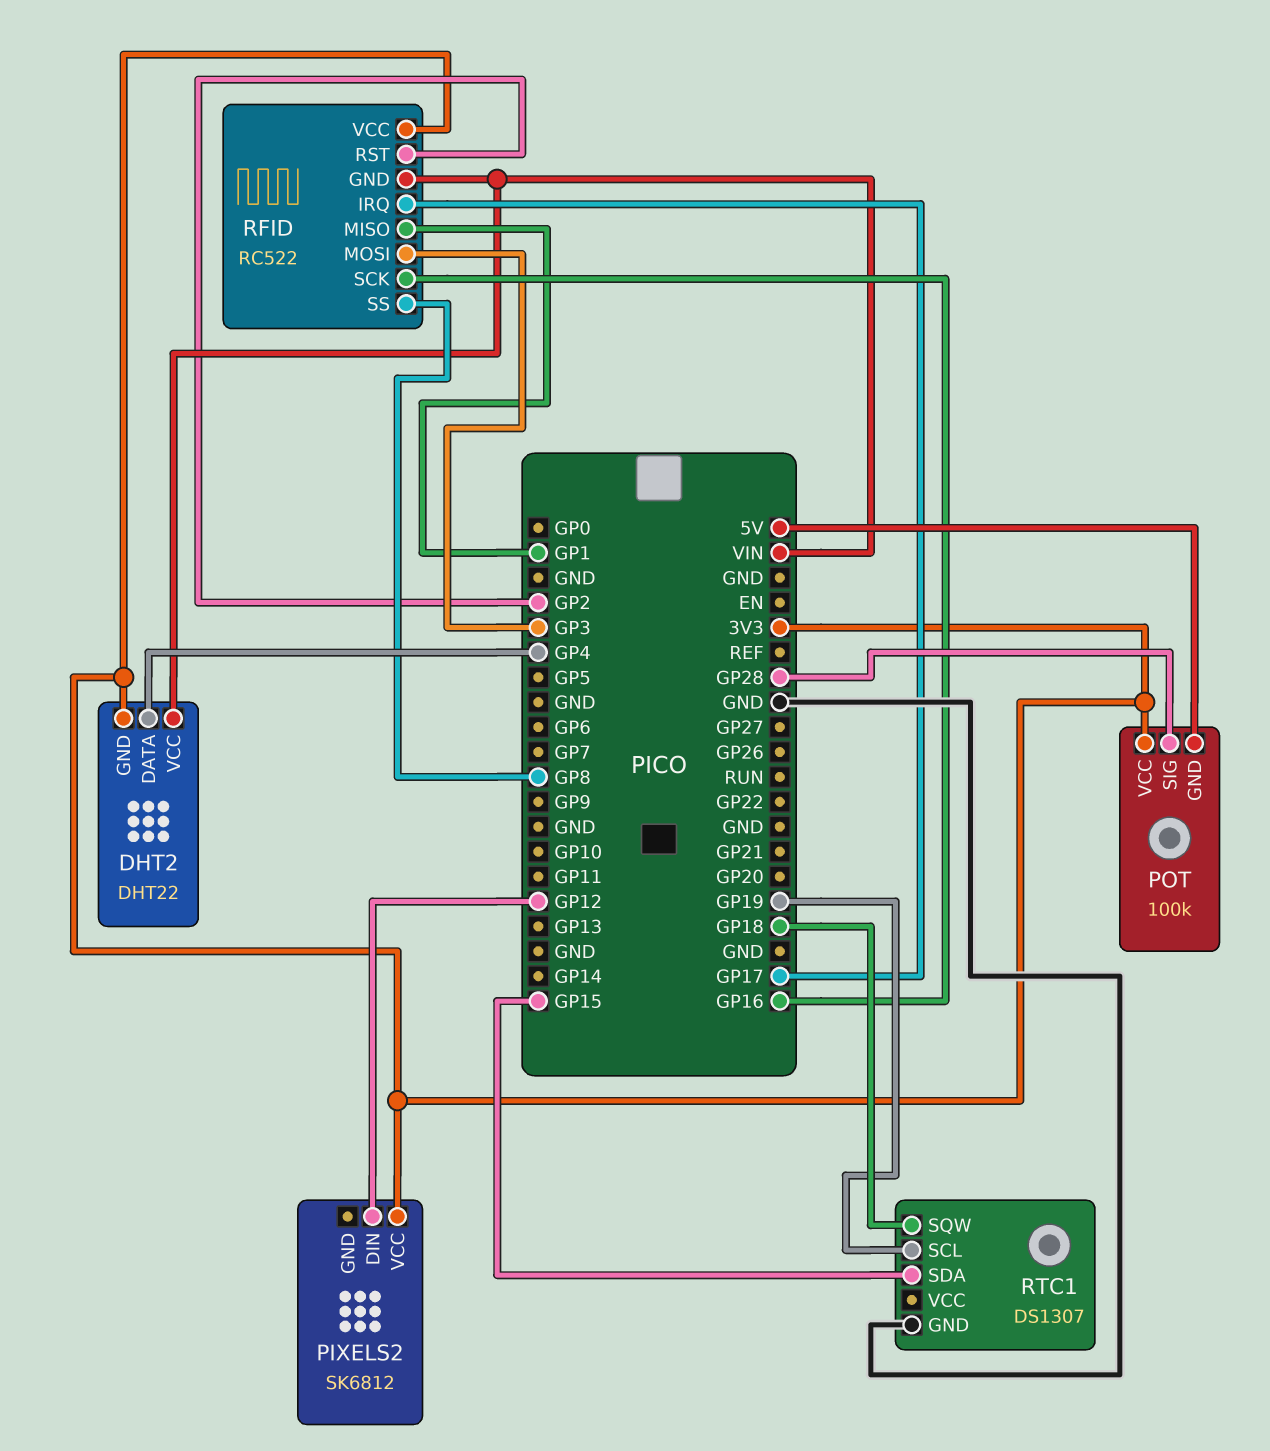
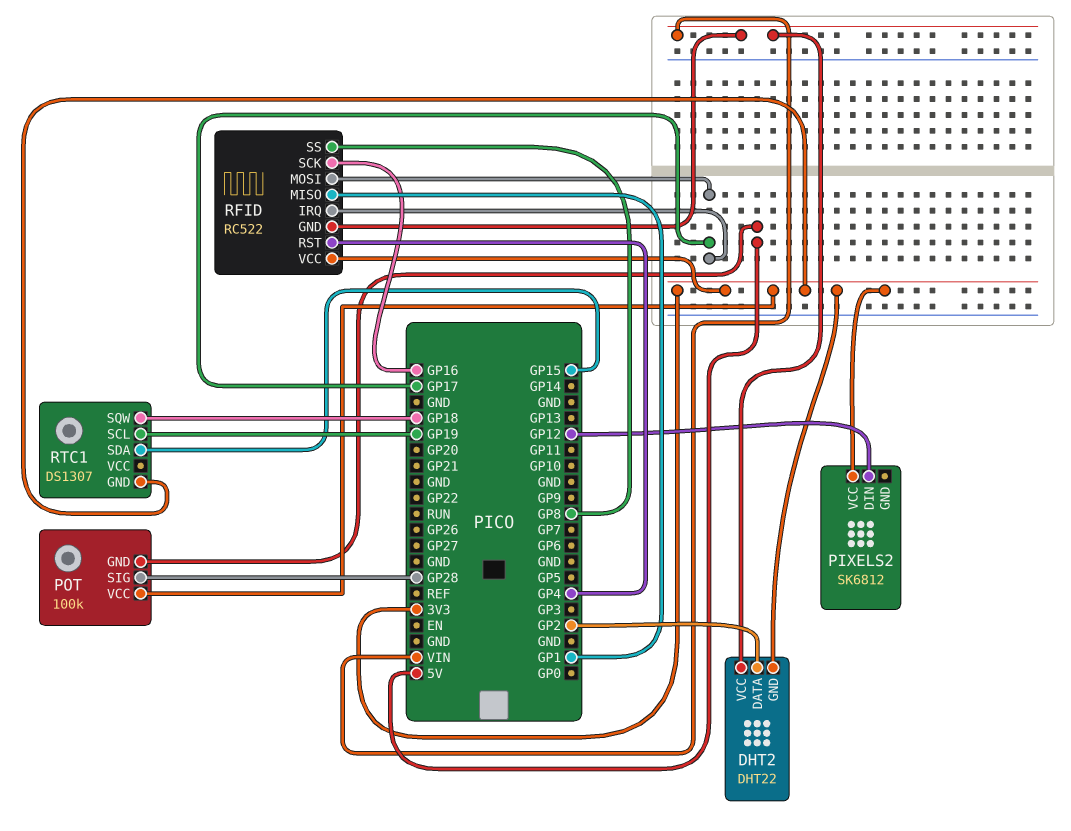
DHT2 pin DATA: GP4 -> GP2
RFID pin MOSI: GP3 -> GP17
RFID pin RST: GP2 -> GP4
RTC1 pin GND: GND -> 3V3

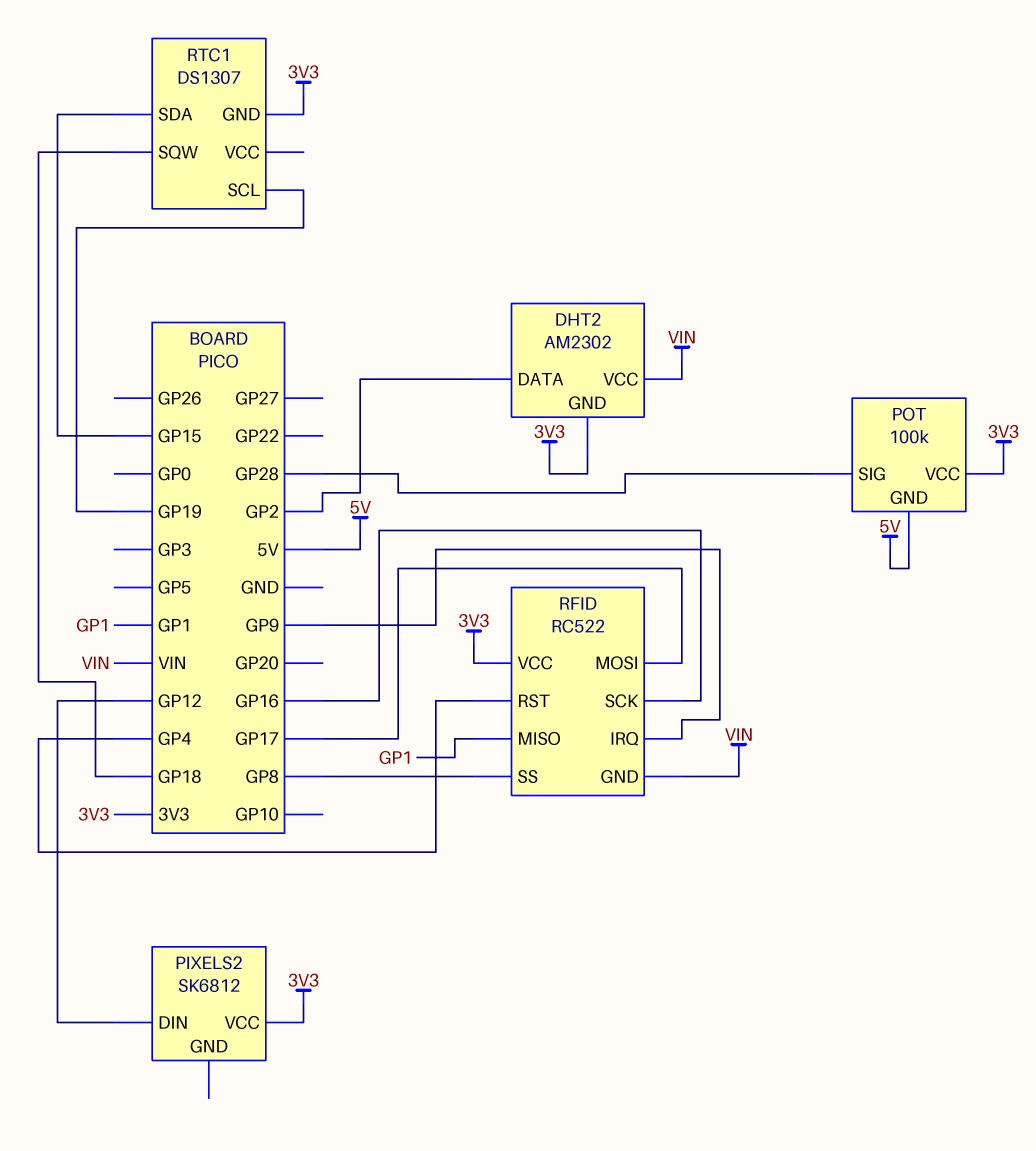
DHT2: DHT22 -> AM2302
RFID pin IRQ: GP17 -> GP9

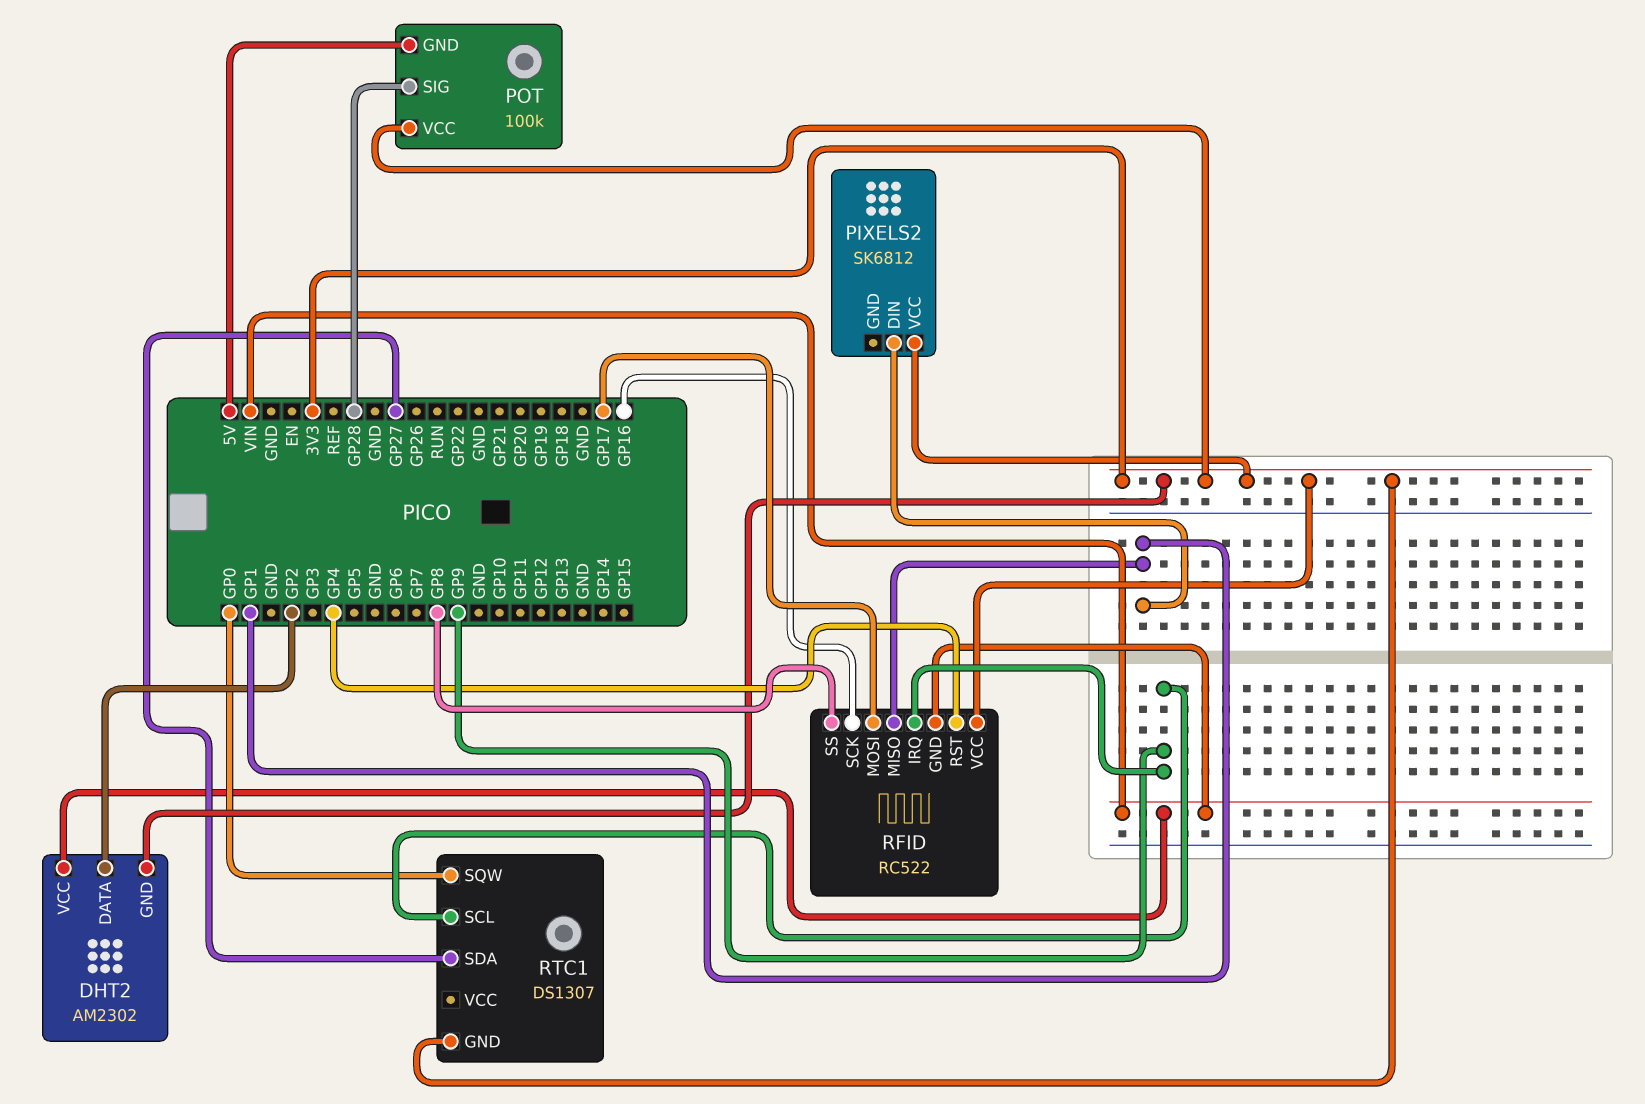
PIXELS2 pin DIN: GP12 -> GP1
RTC1 pin SCL: GP19 -> GP9
RTC1 pin SDA: GP15 -> GP27
RTC1 pin SQW: GP18 -> GP0

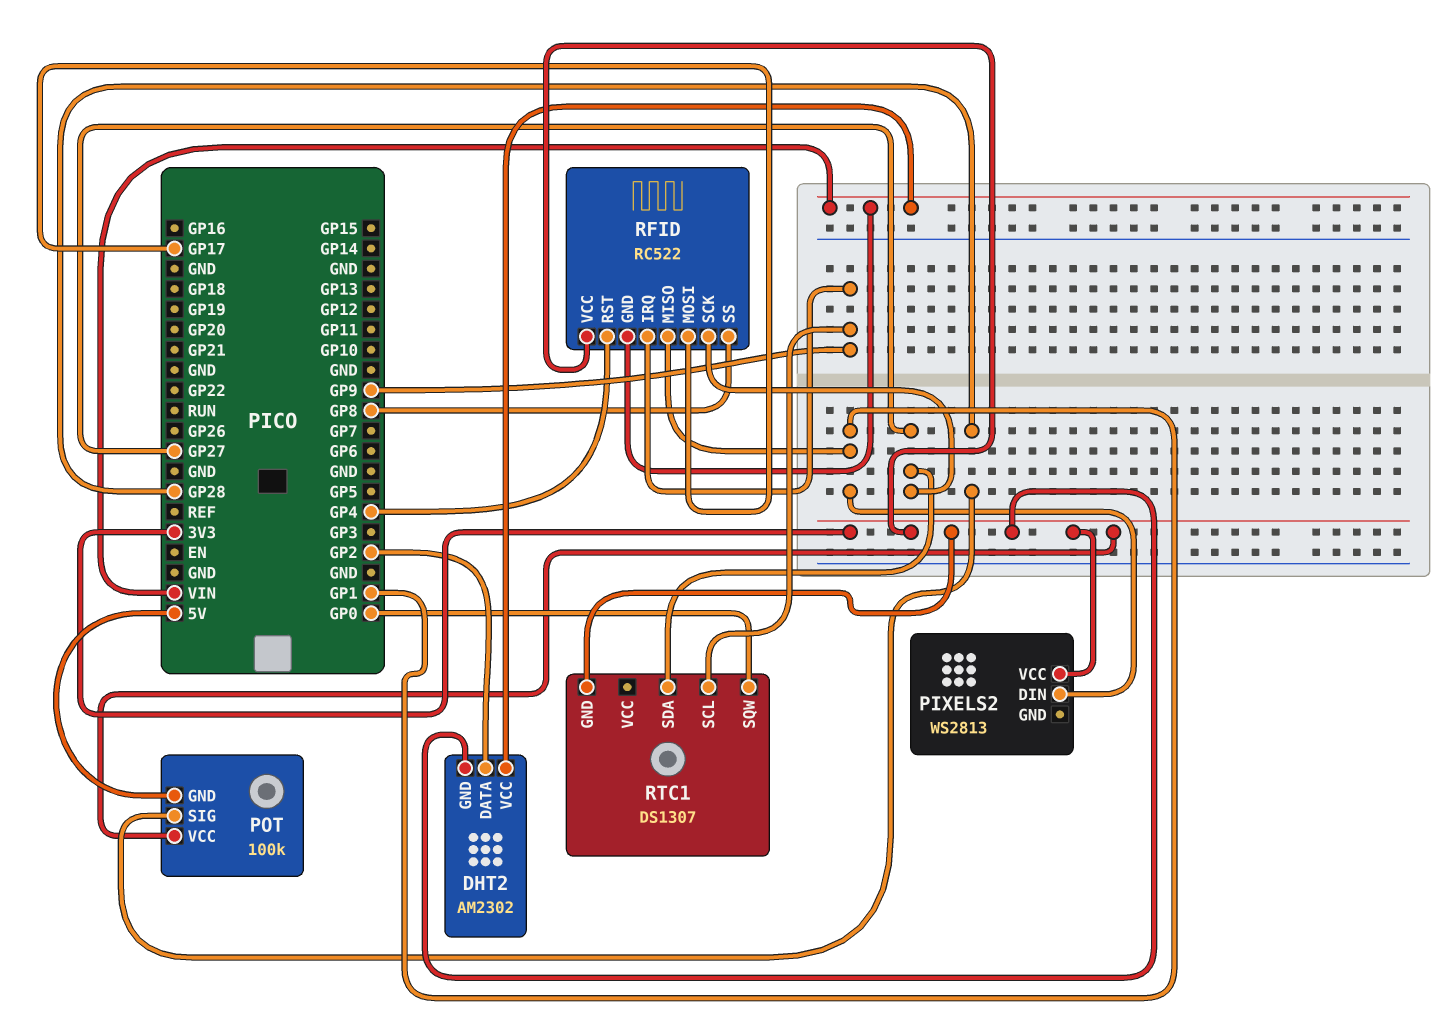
PIXELS2: SK6812 -> WS2813
RFID pin SCK: GP16 -> GP27

